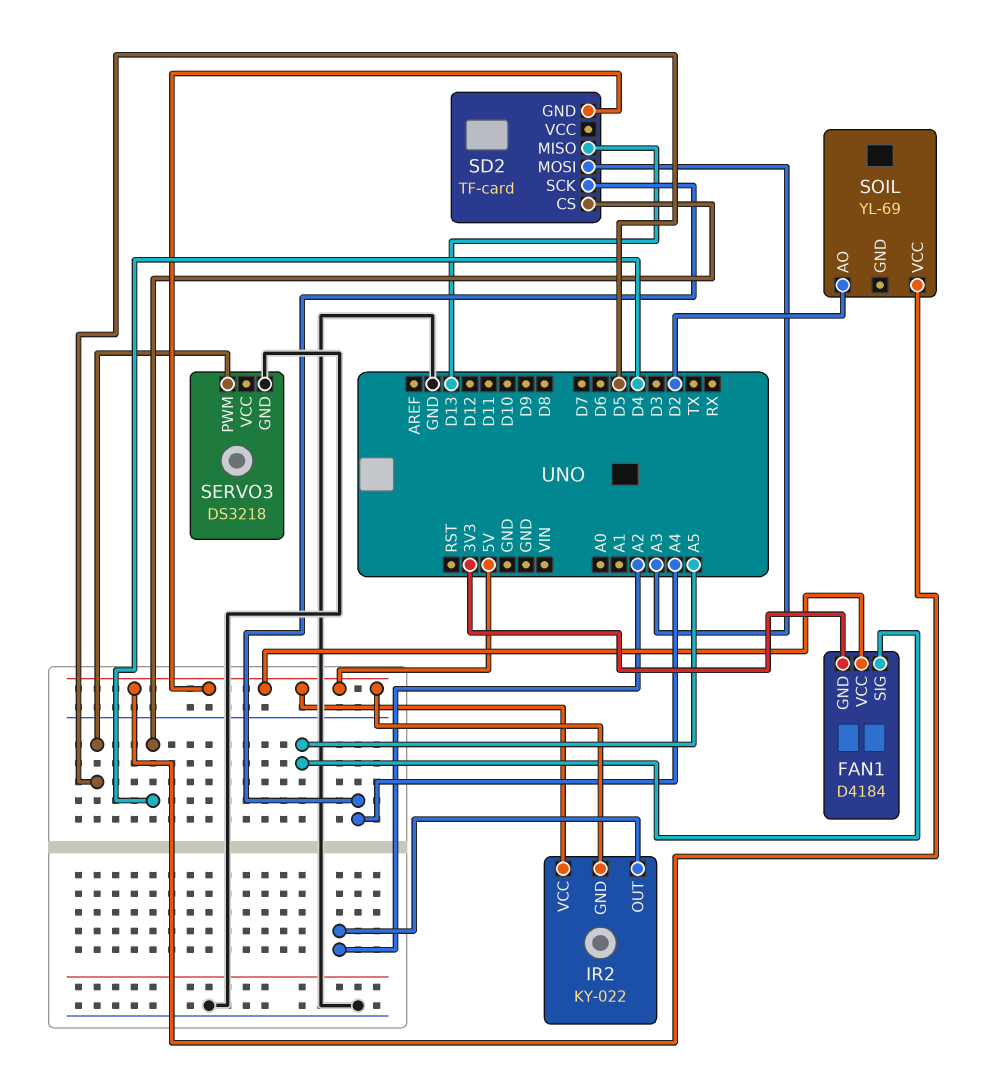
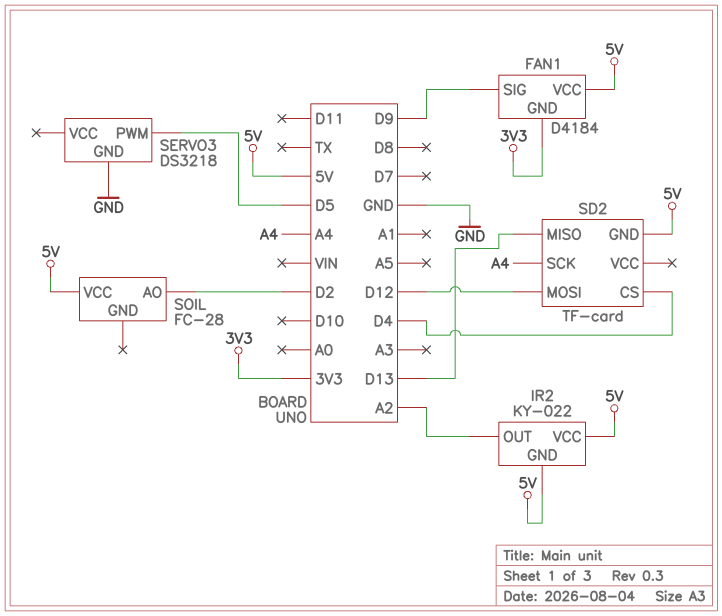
FAN1 pin SIG: A5 -> D9
SD2 pin MOSI: A3 -> D12
SOIL: YL-69 -> FC-28

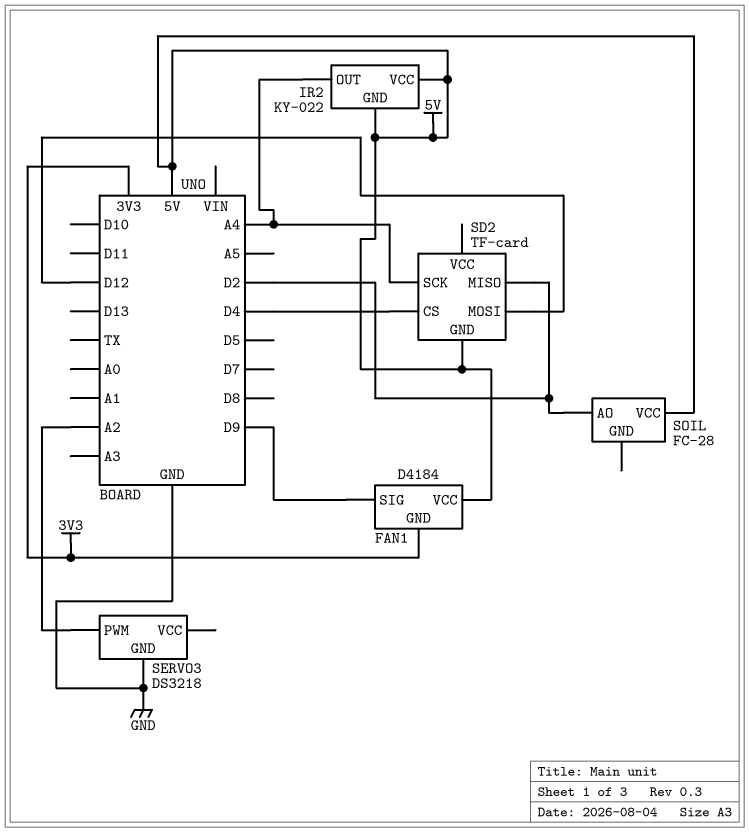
IR2 pin OUT: A2 -> A4
SD2 pin MISO: D13 -> D2
SERVO3 pin PWM: D5 -> A2

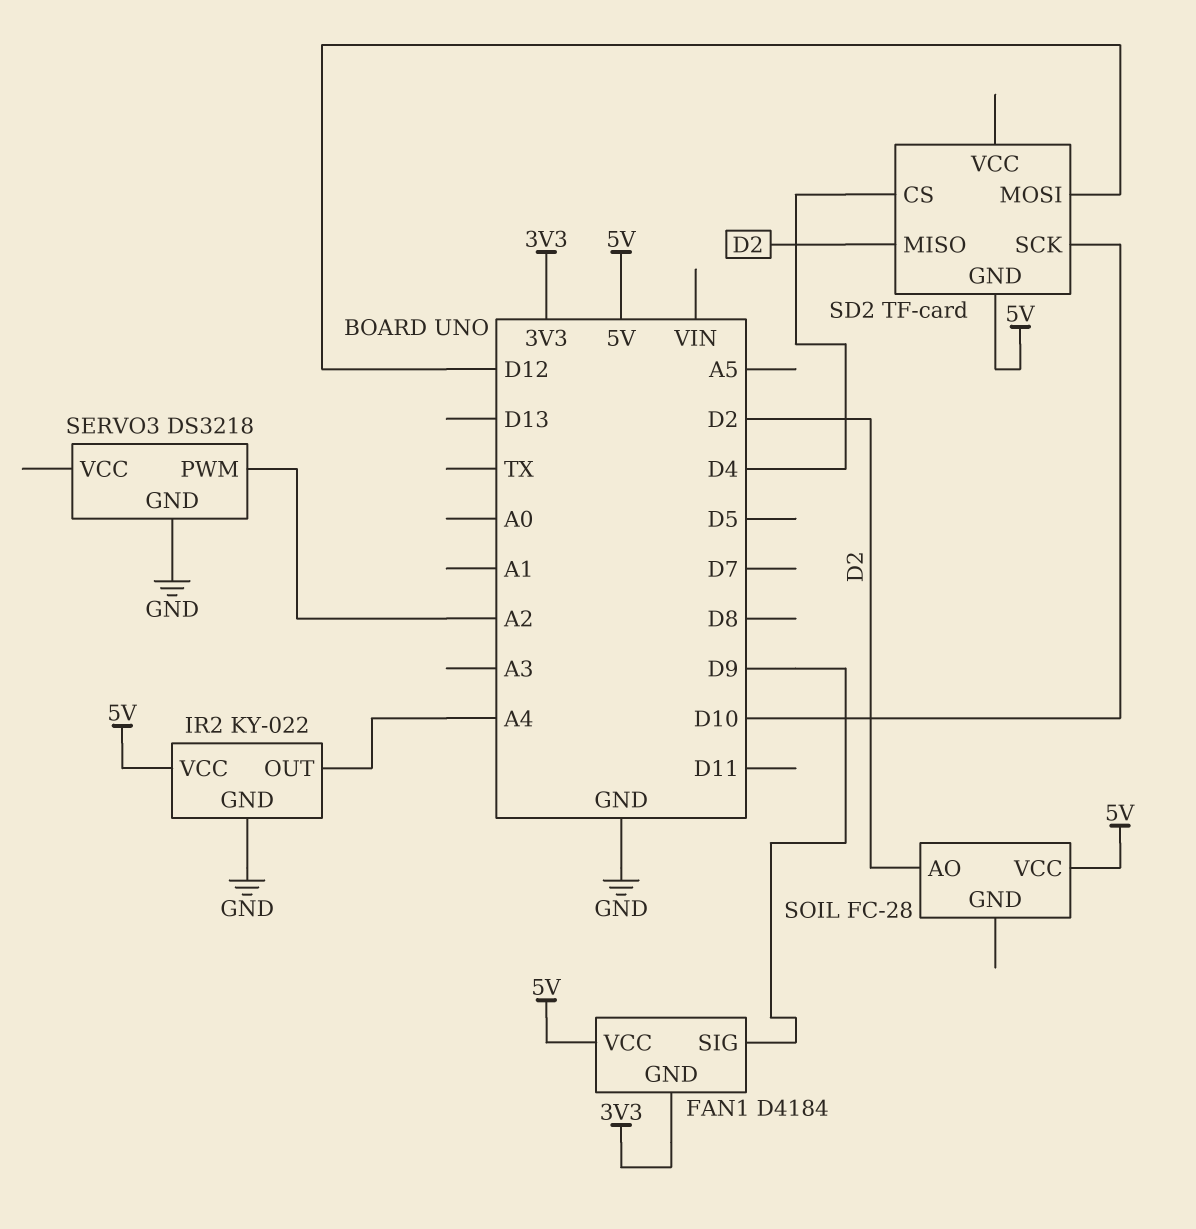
IR2 pin GND: 5V -> GND
SD2 pin SCK: A4 -> D10

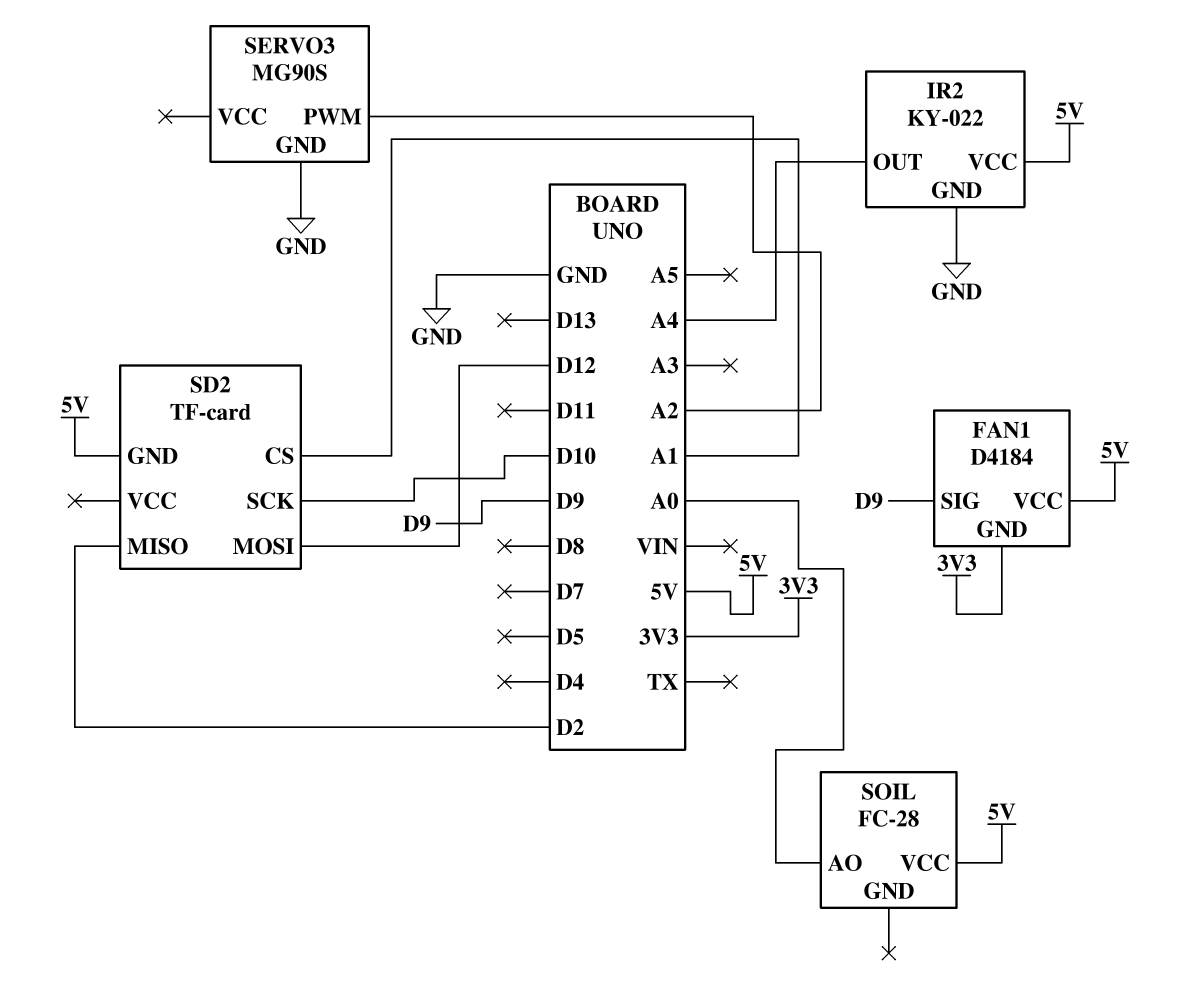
SD2 pin CS: D4 -> A1
SERVO3: DS3218 -> MG90S
SOIL pin AO: D2 -> A0

